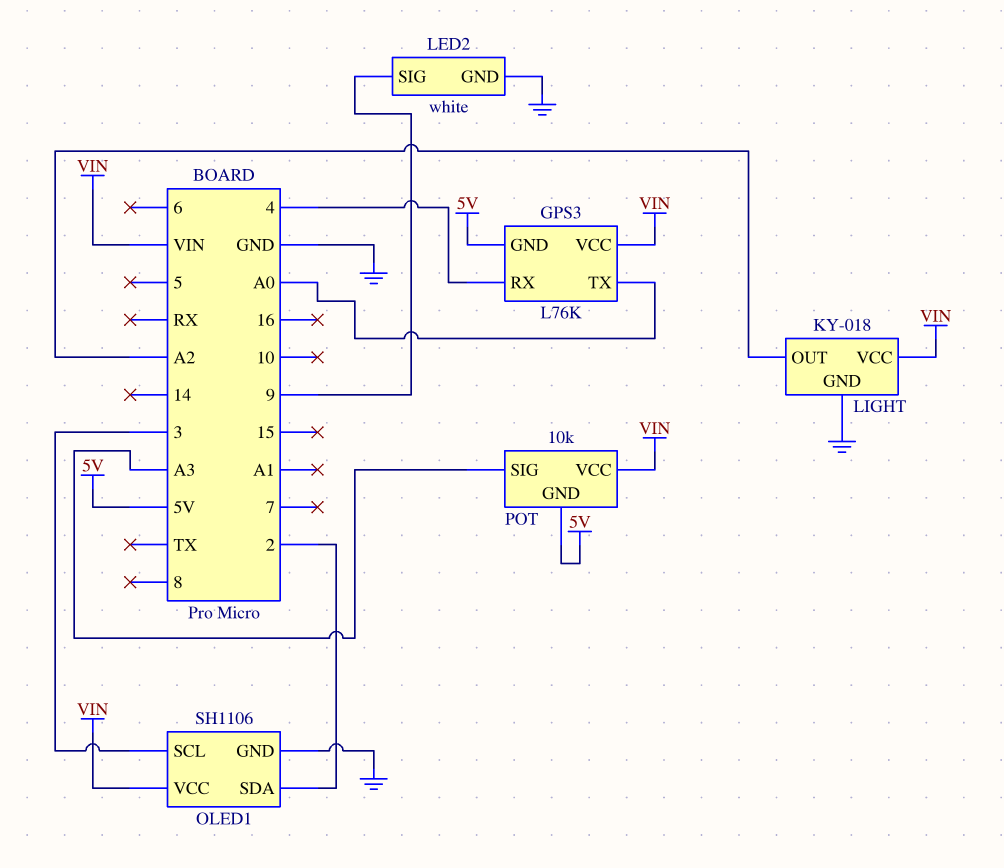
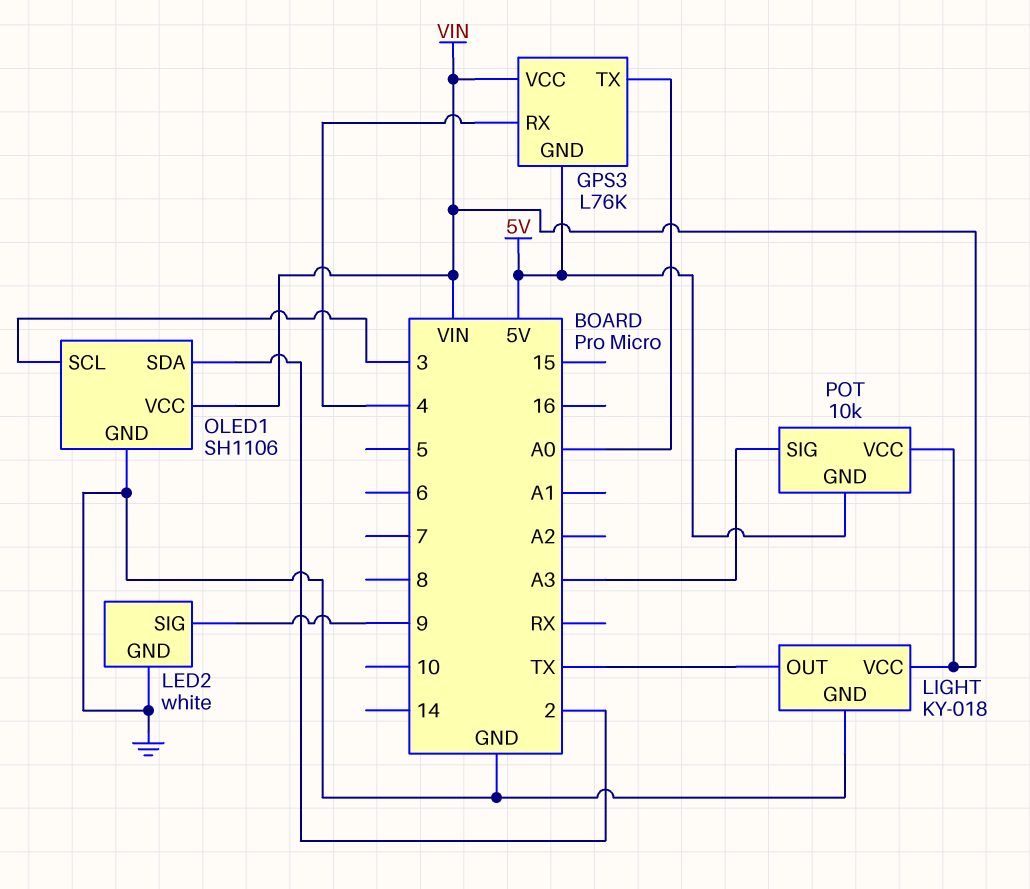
LIGHT pin OUT: A2 -> TX

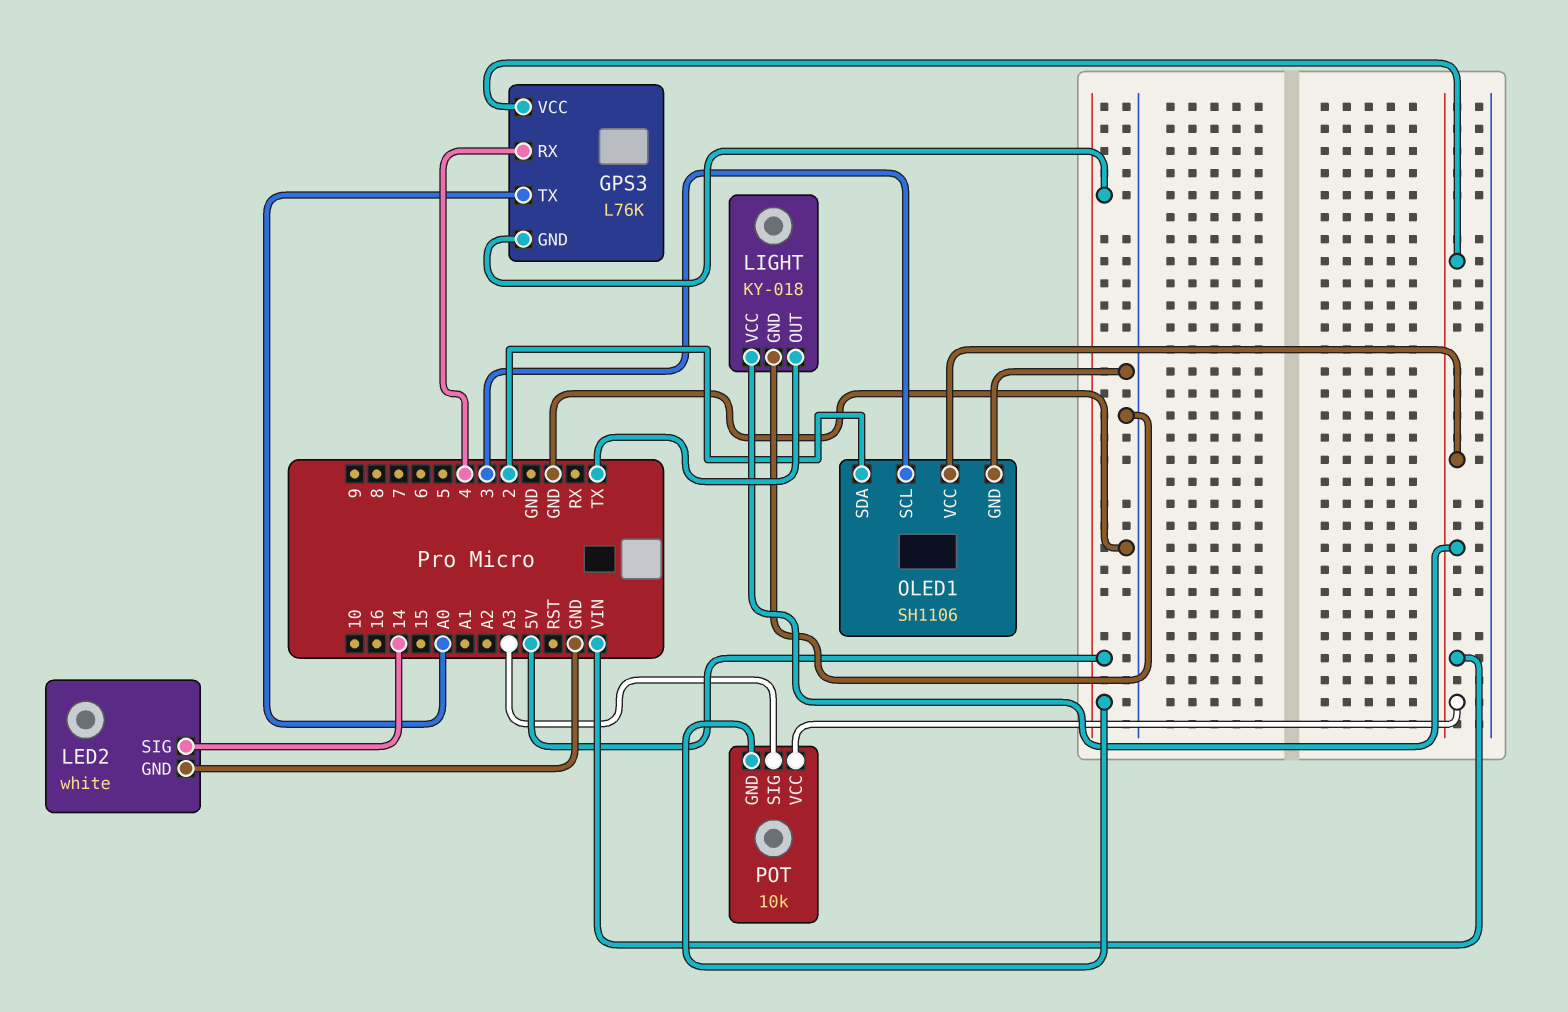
LED2 pin SIG: 9 -> 14

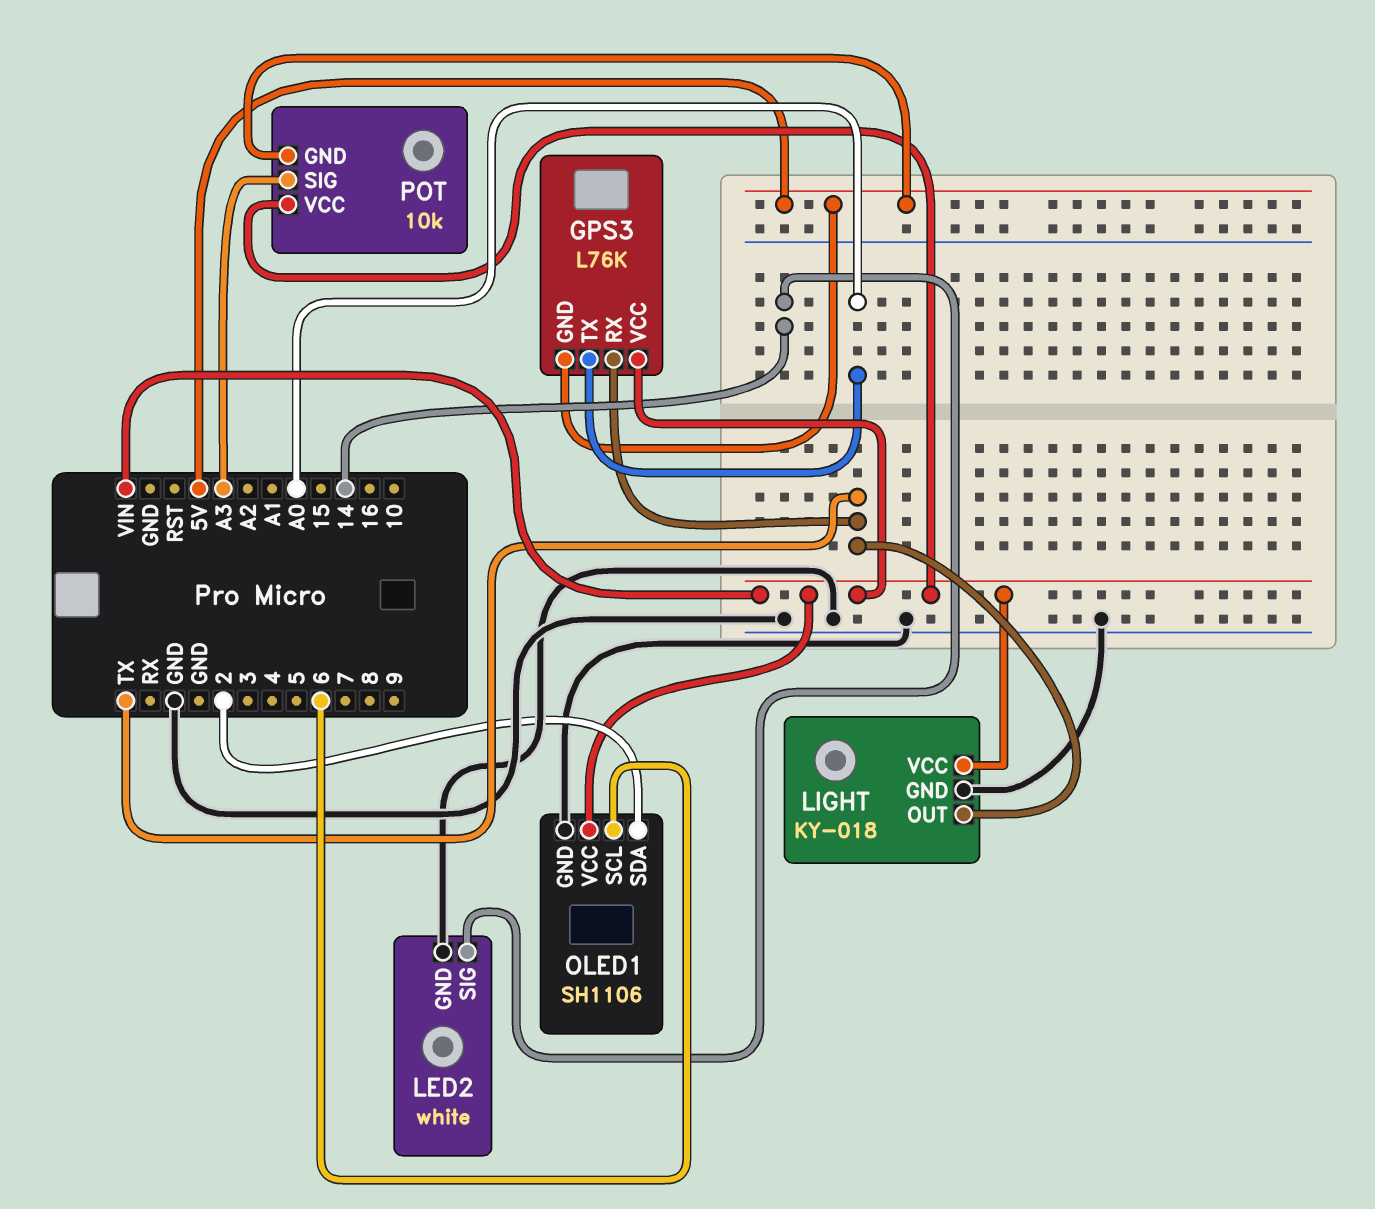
GPS3 pin RX: 4 -> TX
OLED1 pin SCL: 3 -> 6

